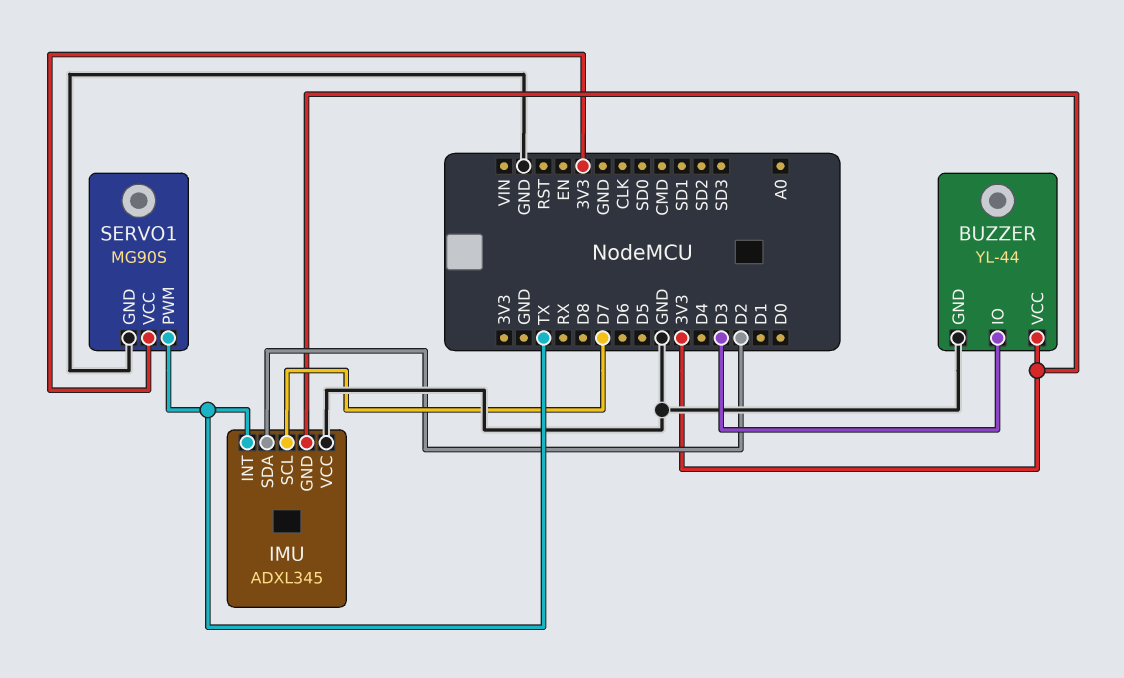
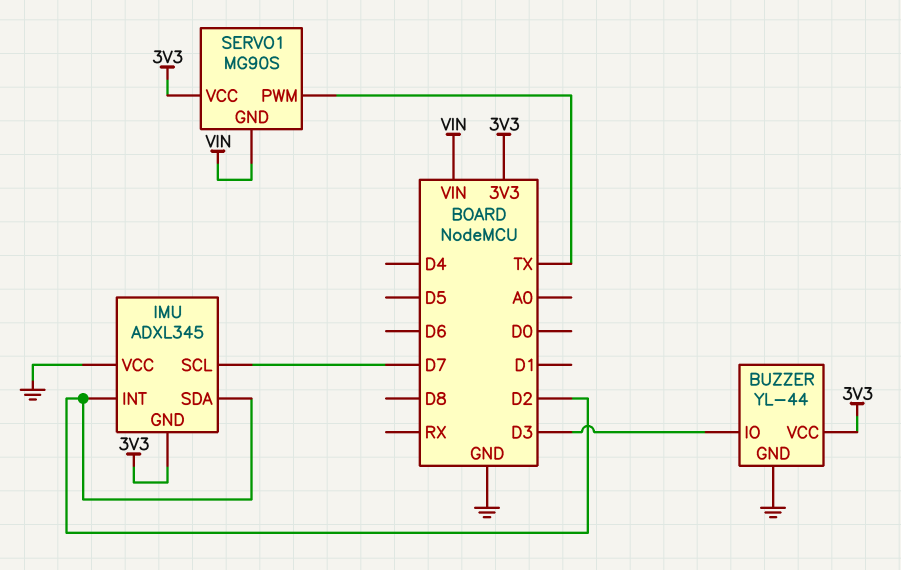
IMU pin INT: TX -> D2
SERVO1 pin GND: GND -> VIN

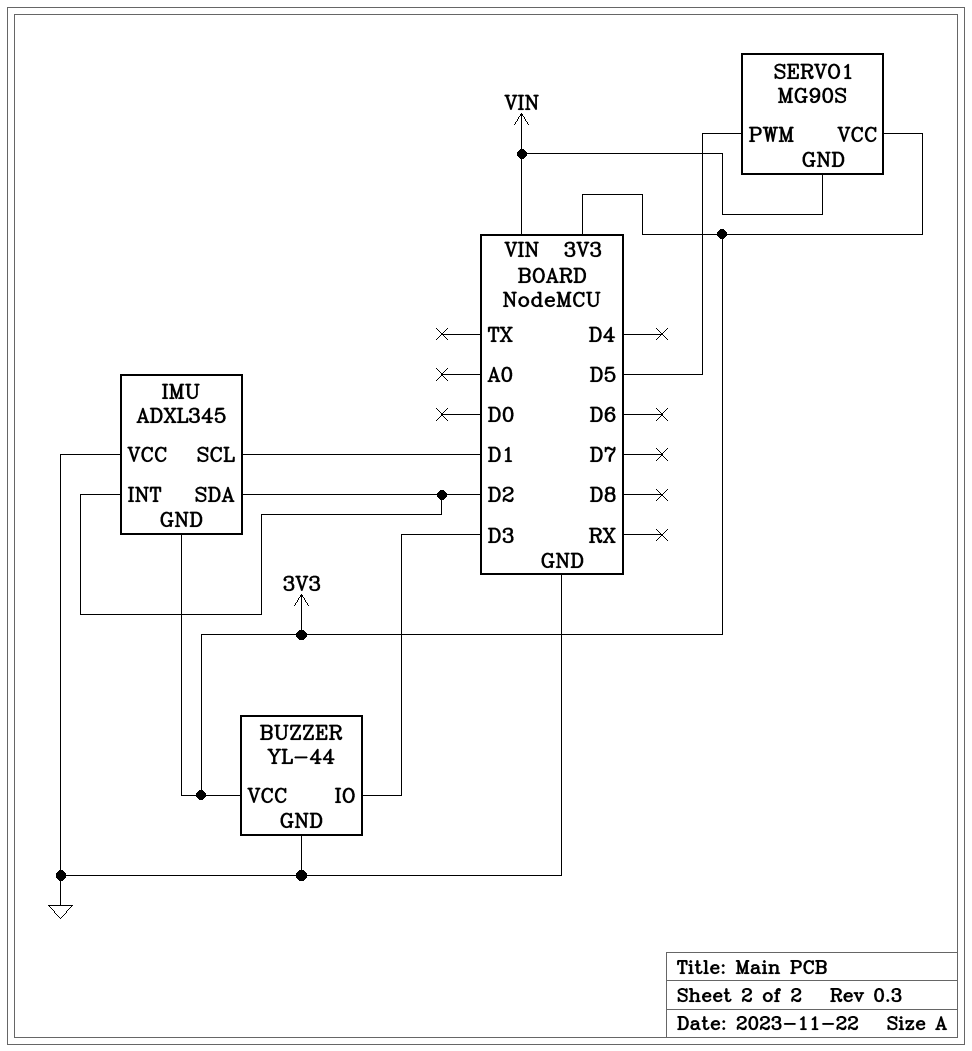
IMU pin SCL: D7 -> D1
SERVO1 pin PWM: TX -> D5

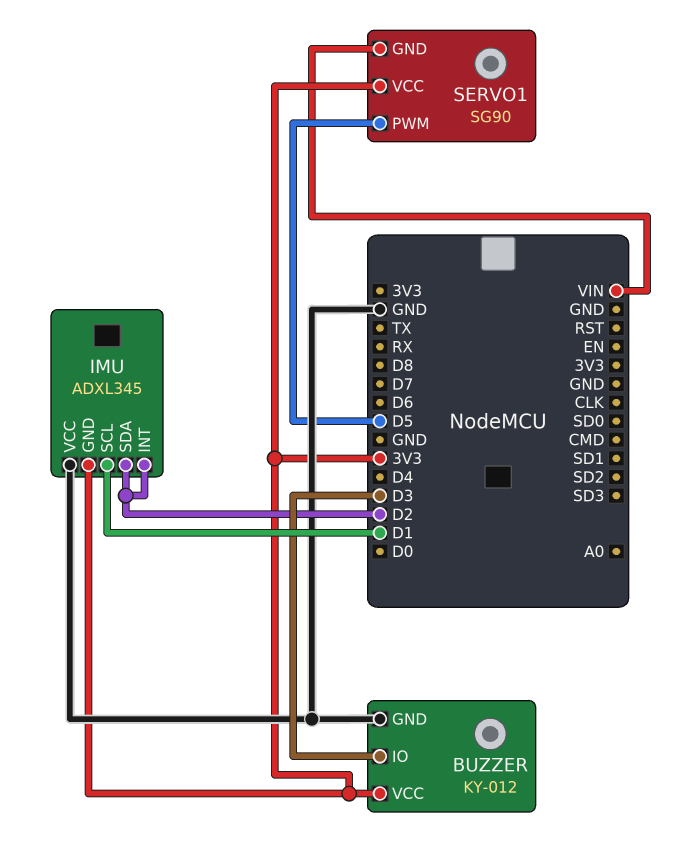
BUZZER: YL-44 -> KY-012
SERVO1: MG90S -> SG90

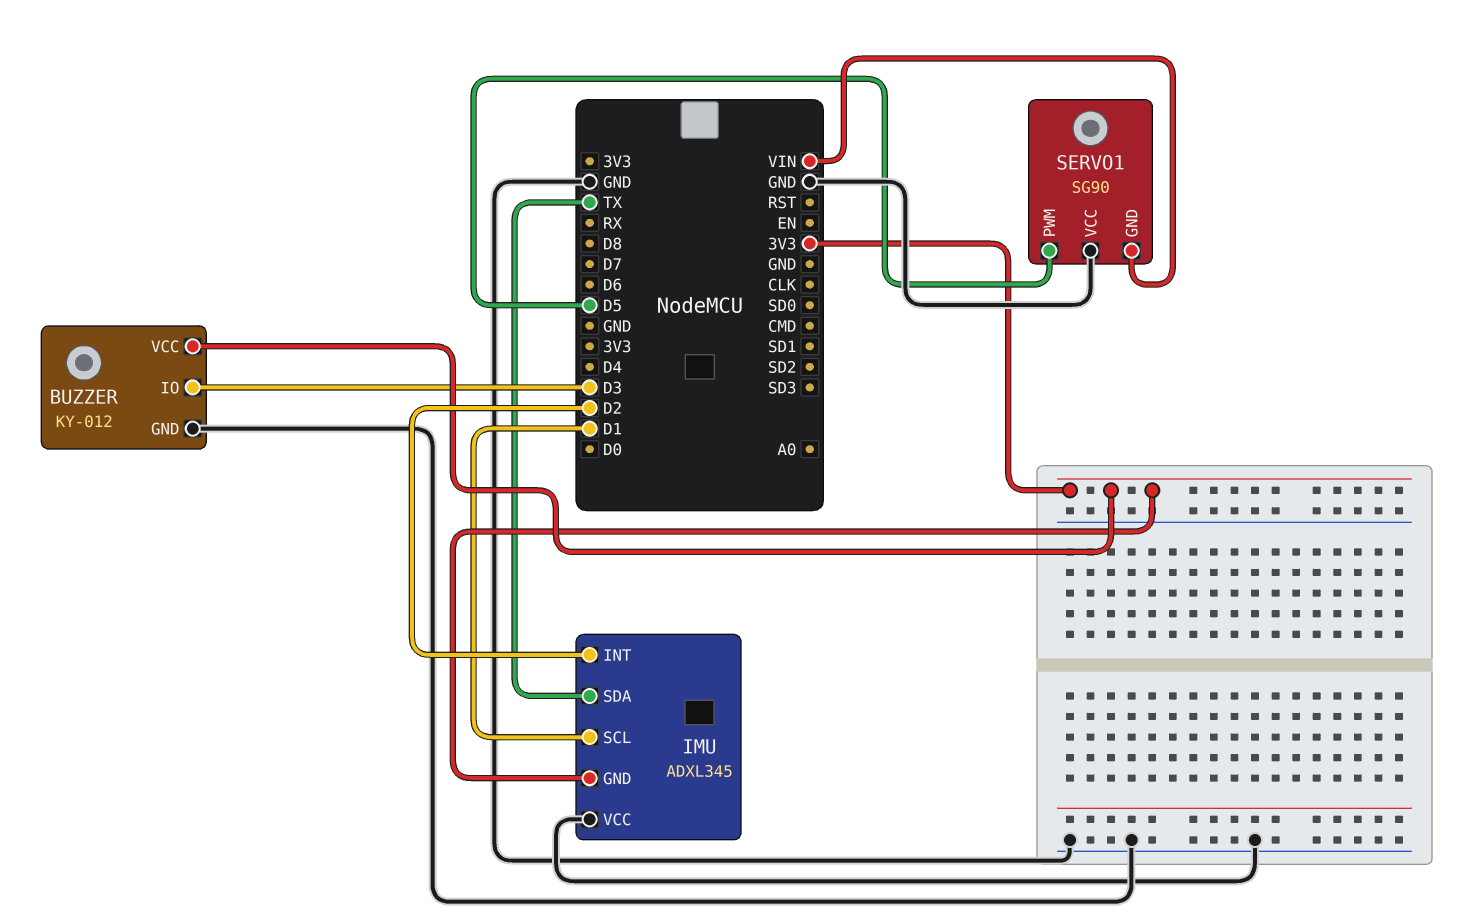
IMU pin SDA: D2 -> TX
SERVO1 pin VCC: 3V3 -> GND

